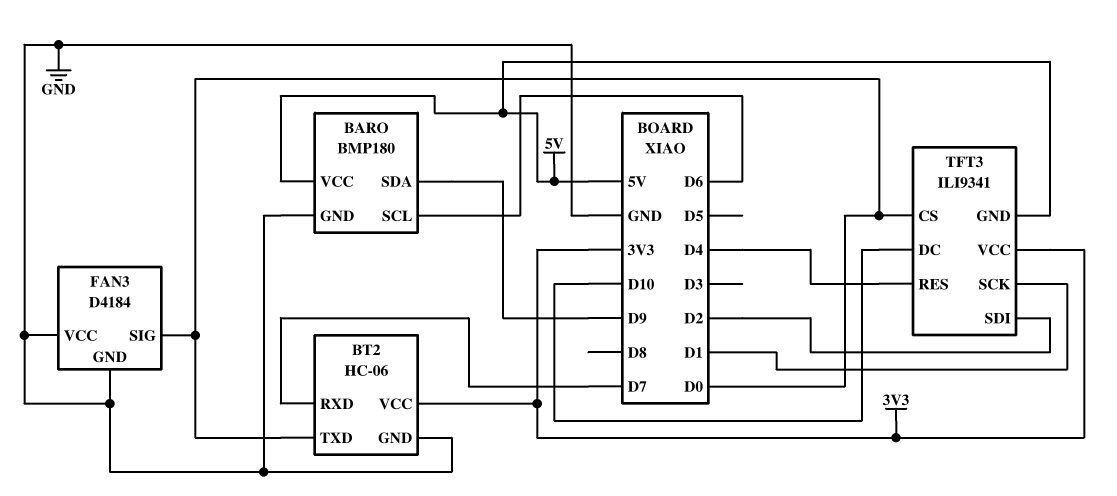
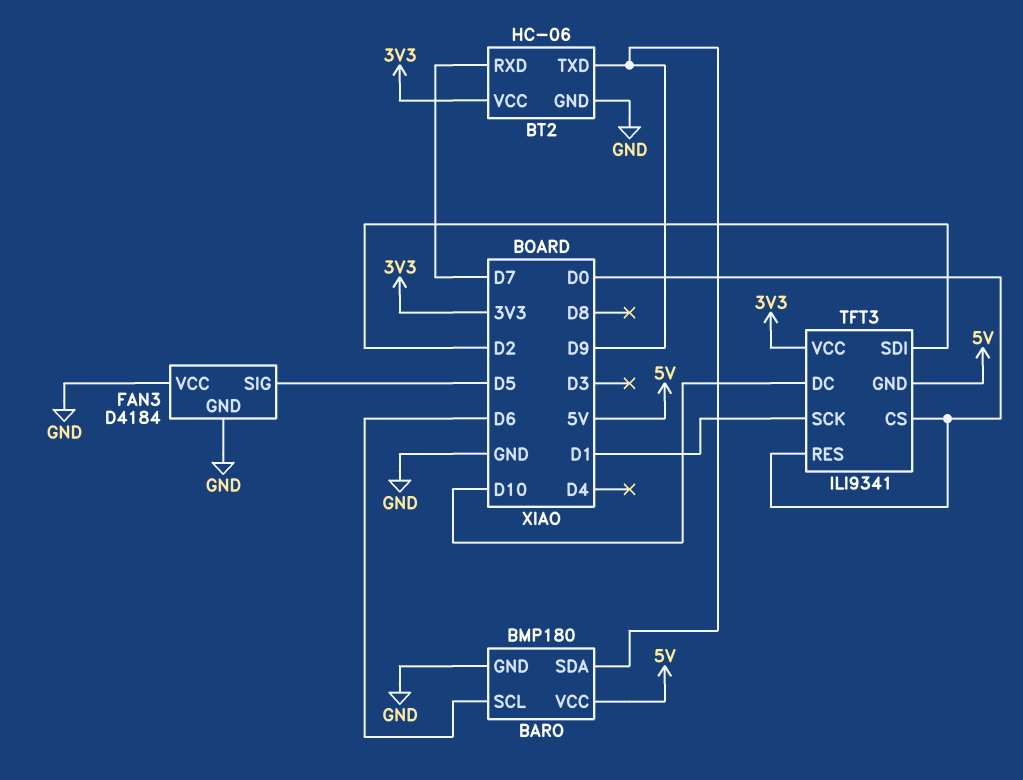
BT2 pin TXD: D0 -> D9
FAN3 pin SIG: D0 -> D5
TFT3 pin RES: D4 -> D0

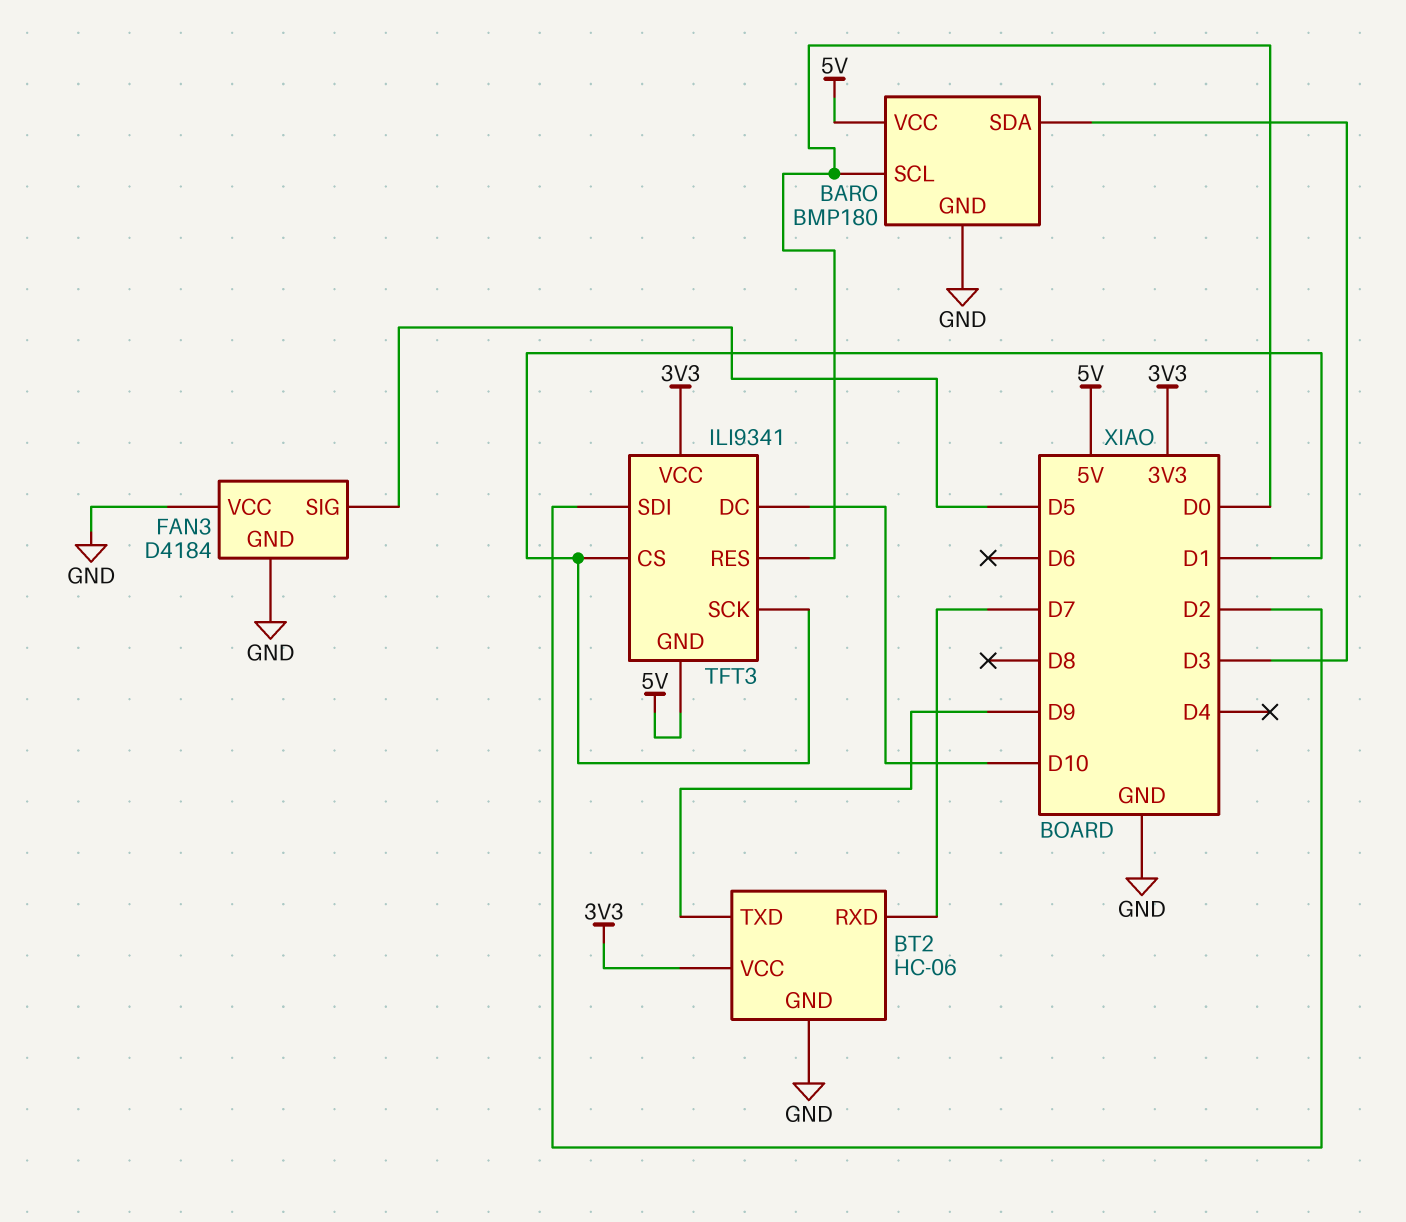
BARO pin SCL: D6 -> D0
BARO pin SDA: D9 -> D3
TFT3 pin CS: D0 -> D1

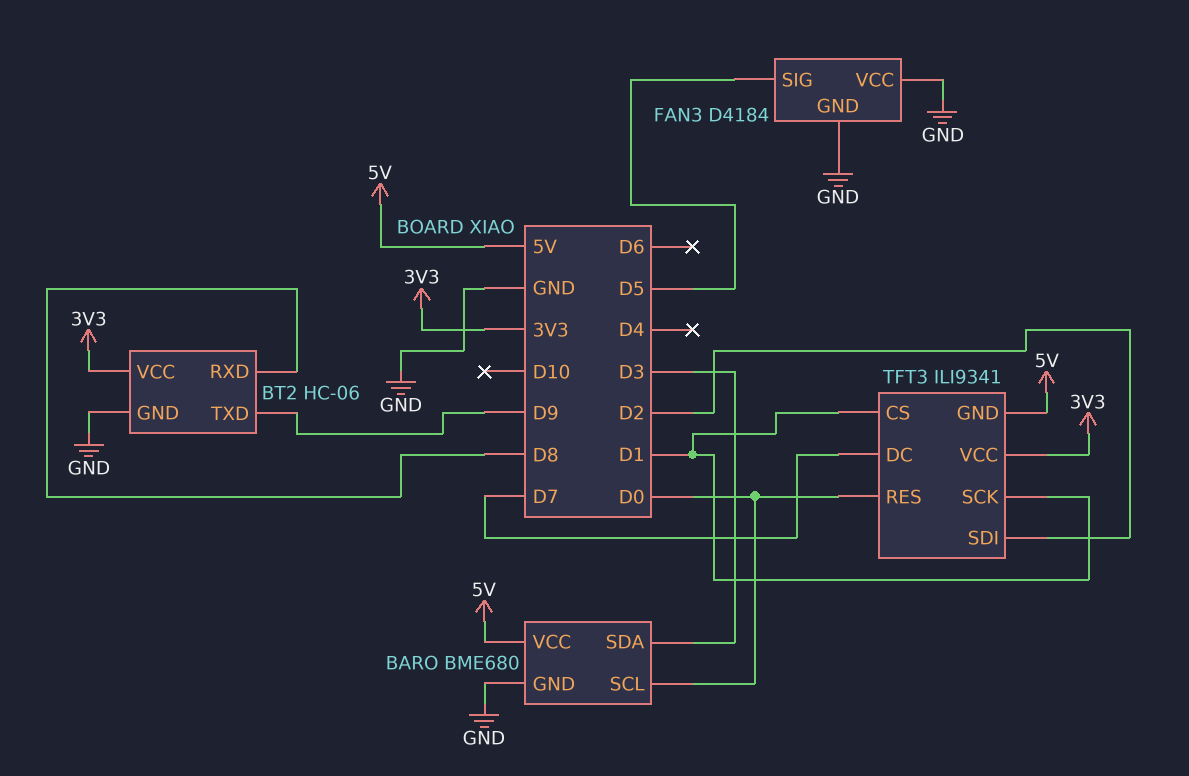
BARO: BMP180 -> BME680
BT2 pin RXD: D7 -> D8
TFT3 pin DC: D10 -> D7

